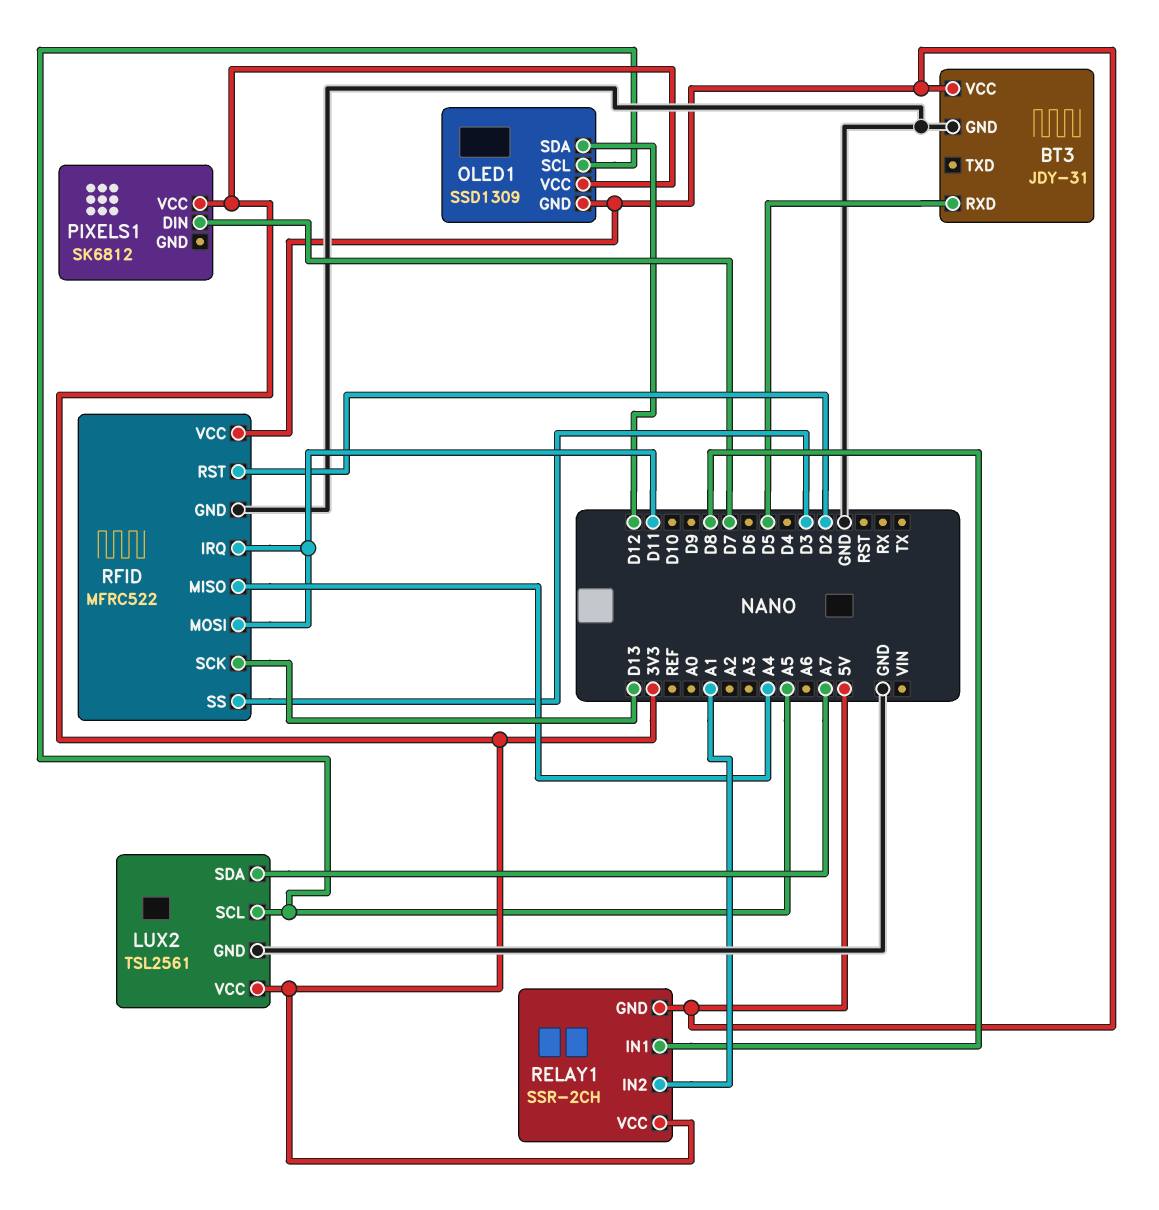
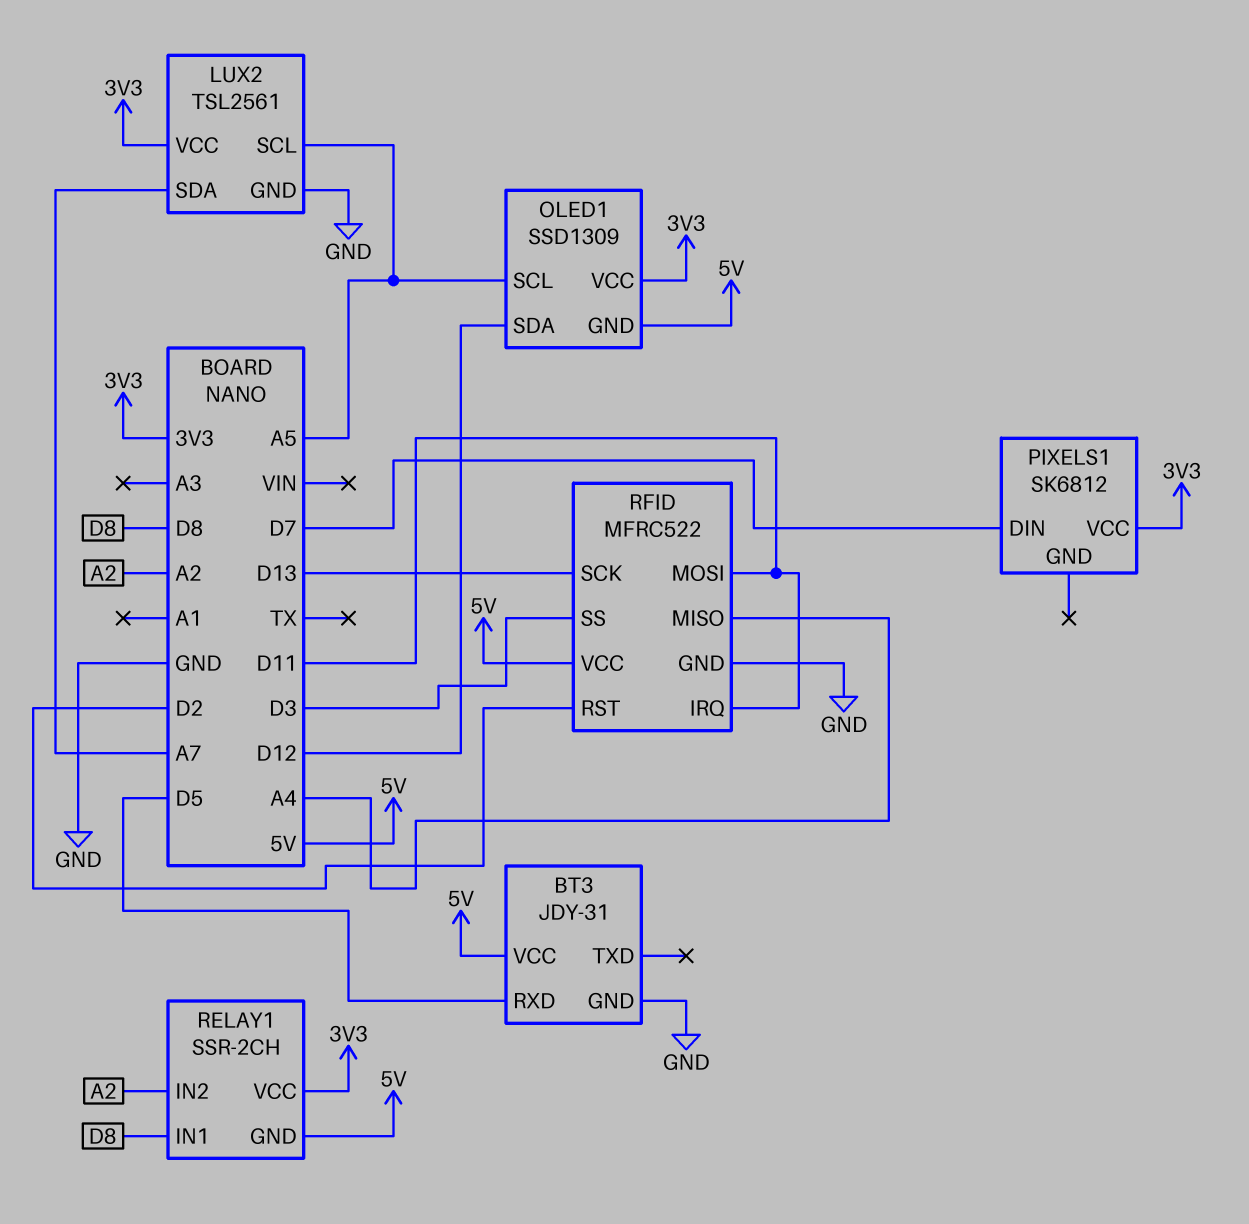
RELAY1 pin IN2: A1 -> A2

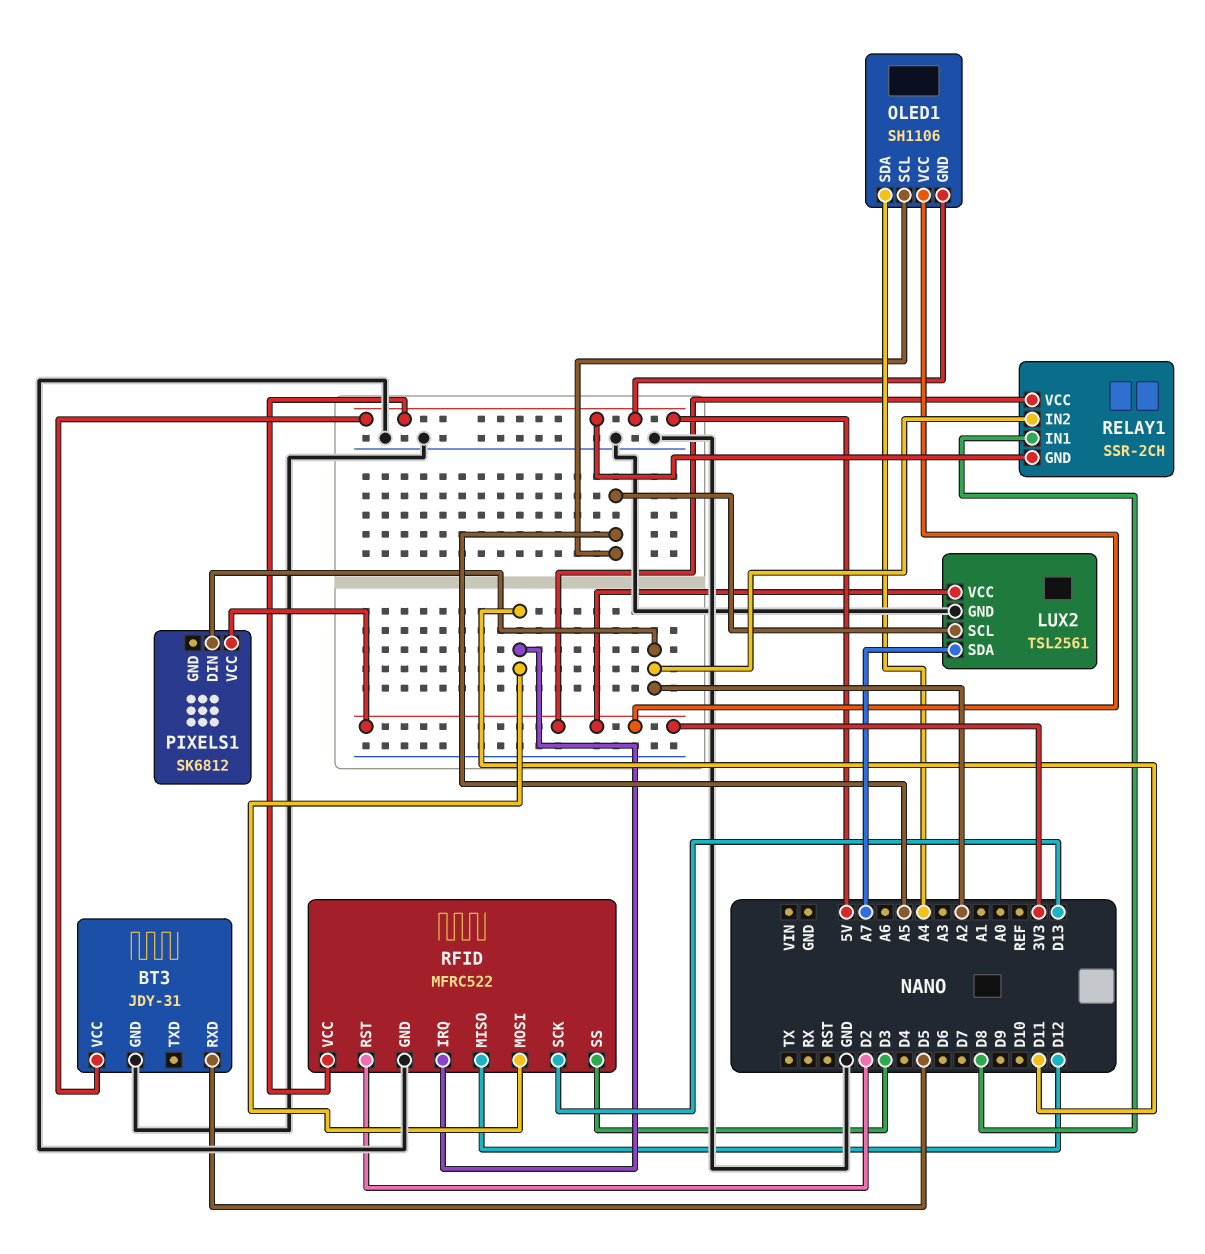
OLED1: SSD1309 -> SH1106
OLED1 pin SDA: D12 -> A4
PIXELS1 pin DIN: D7 -> A2
RFID pin MISO: A4 -> D12

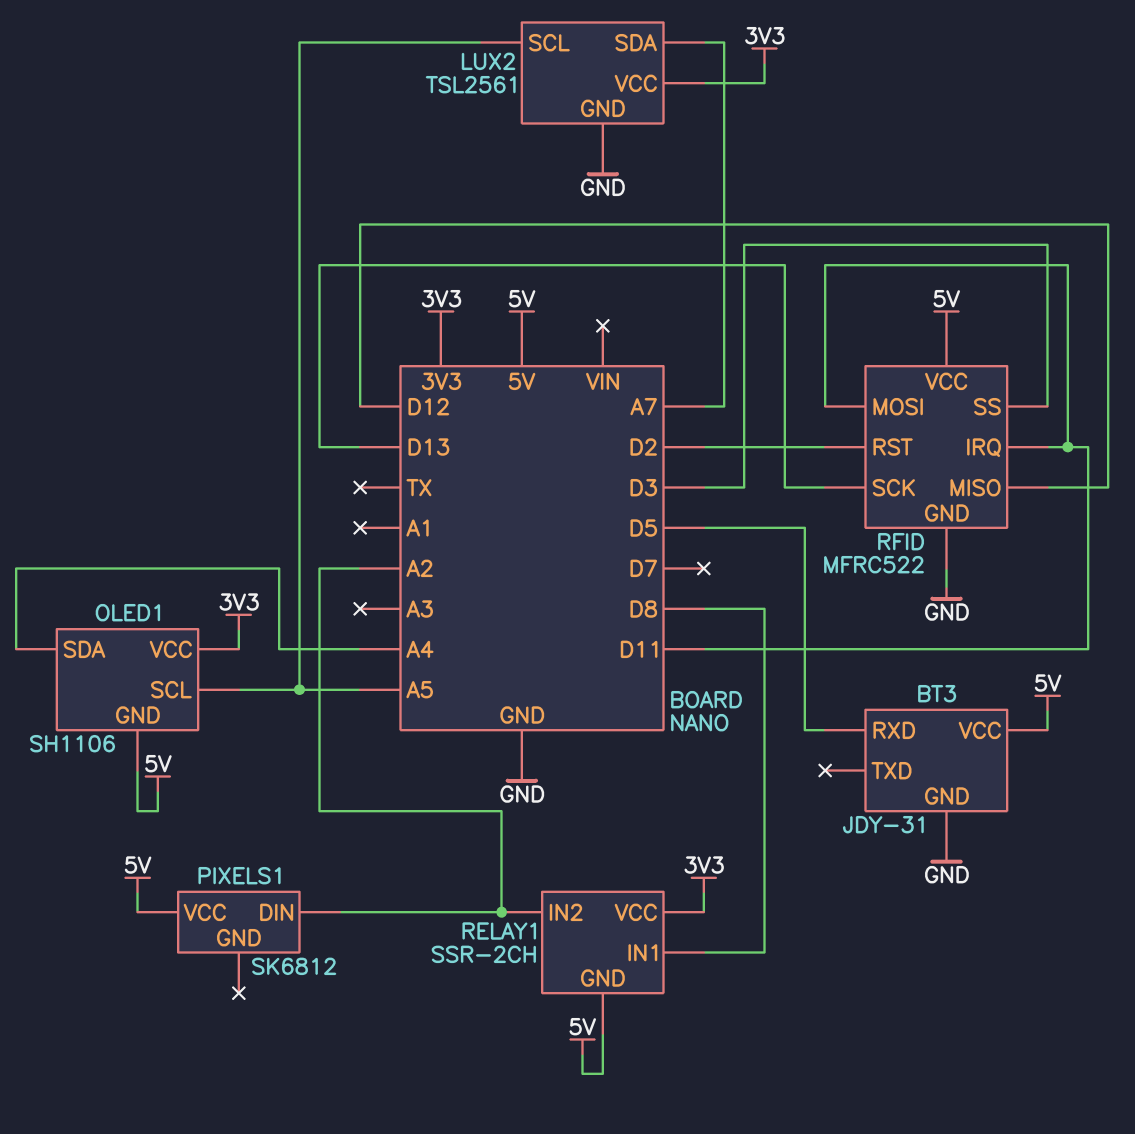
PIXELS1 pin VCC: 3V3 -> 5V

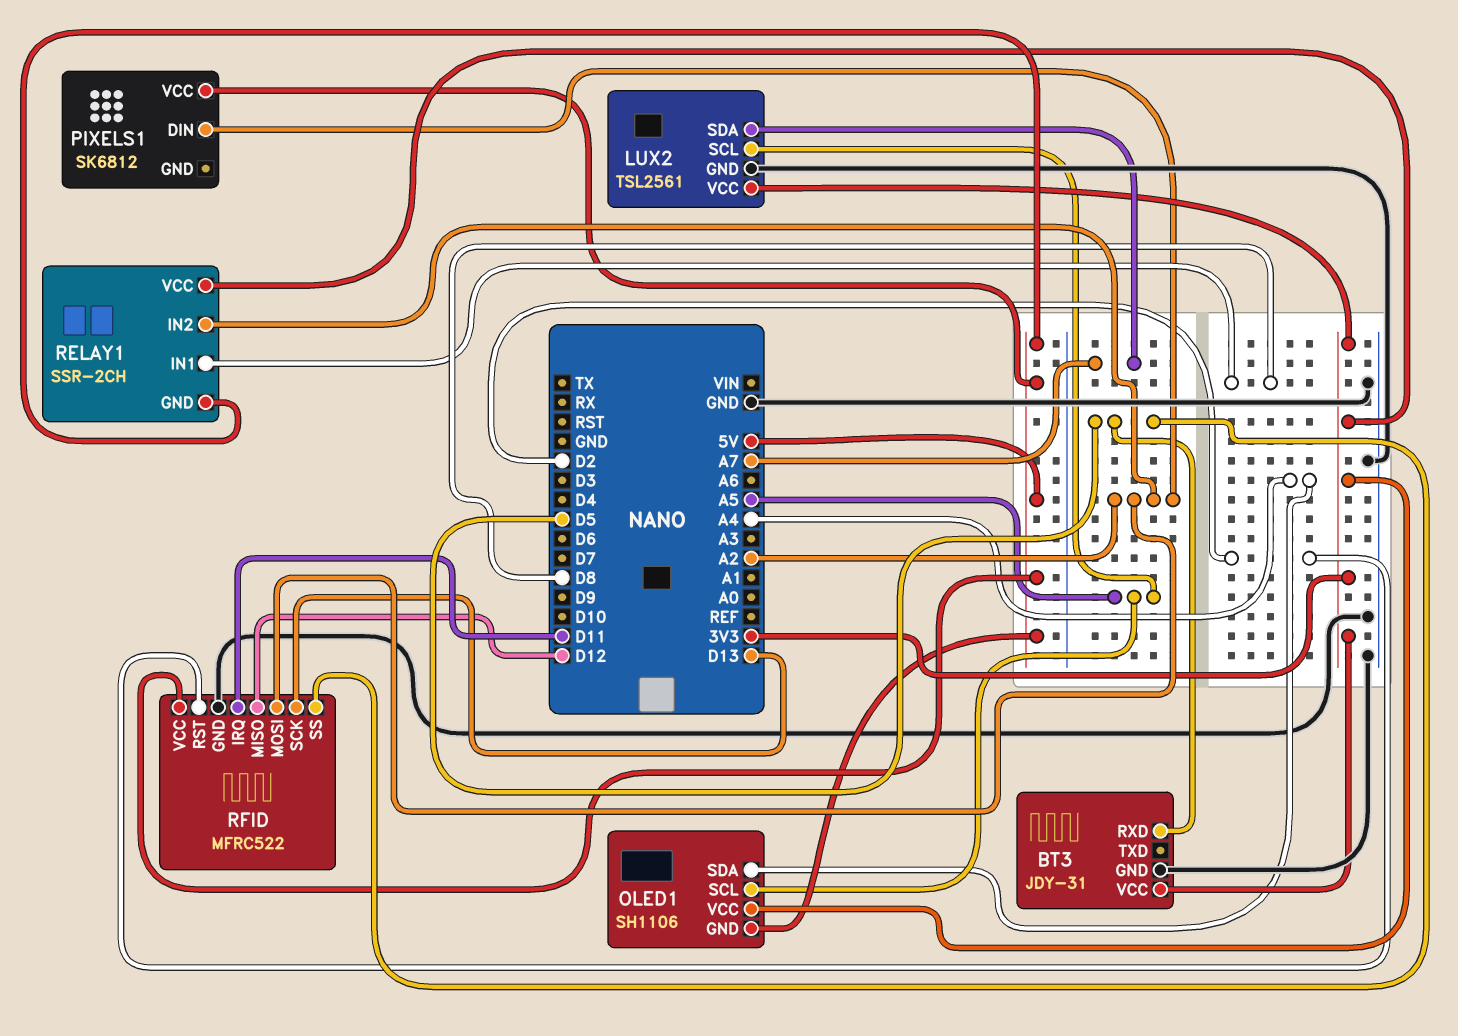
BT3 pin VCC: 5V -> 3V3
RFID pin MOSI: D11 -> A2
RFID pin SS: D3 -> D5

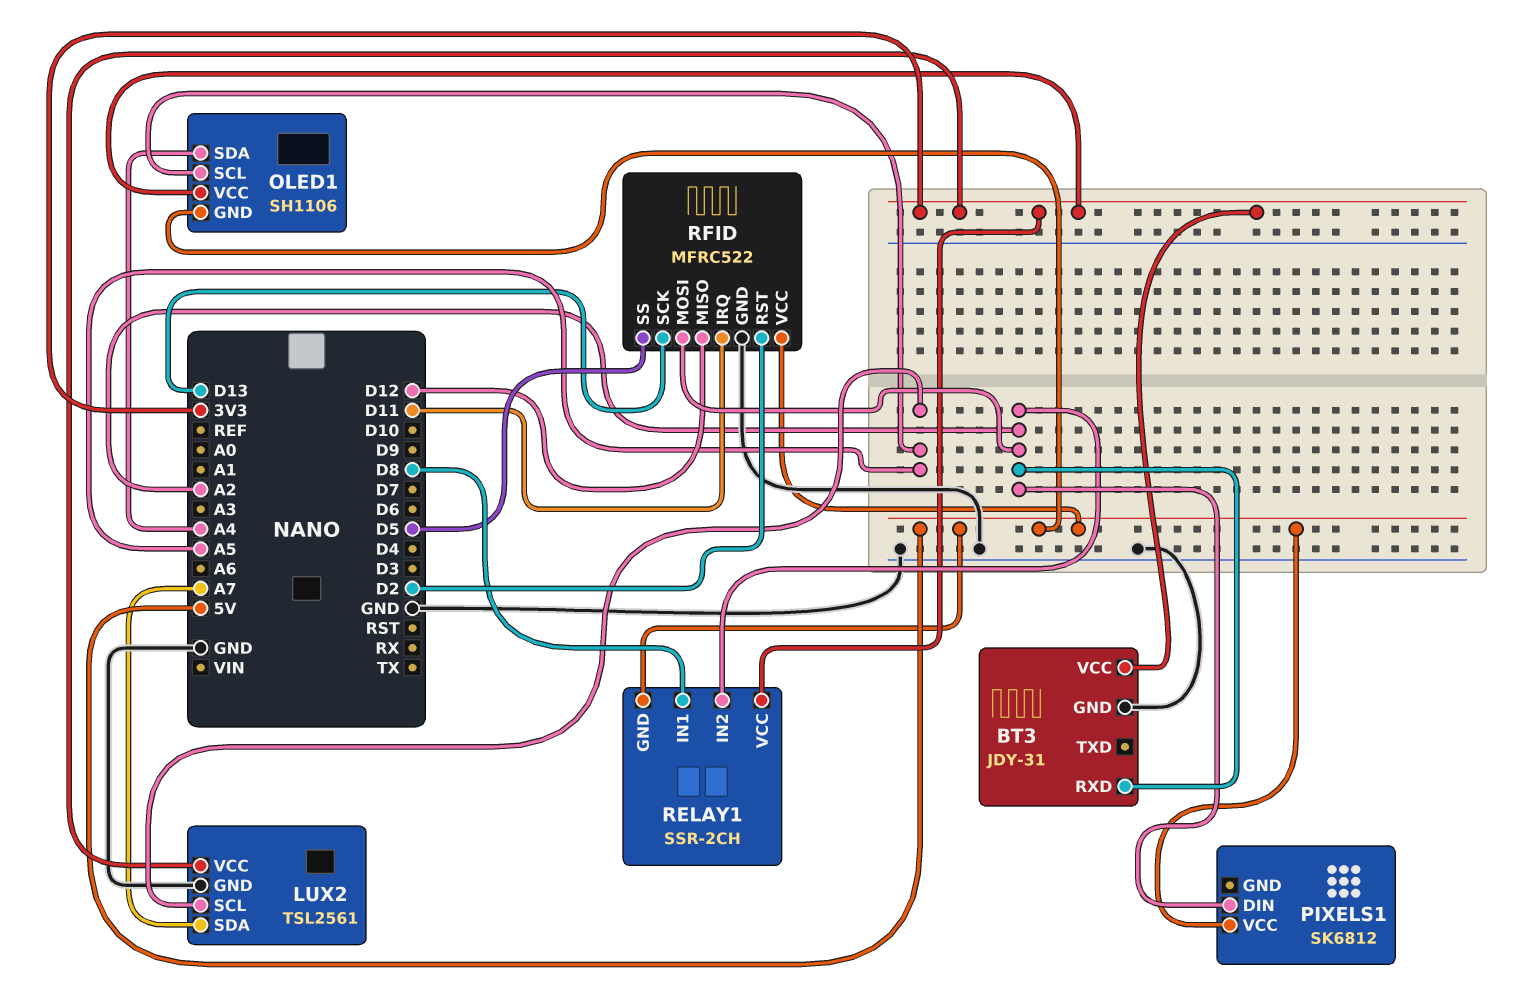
BT3 pin RXD: D5 -> A2

